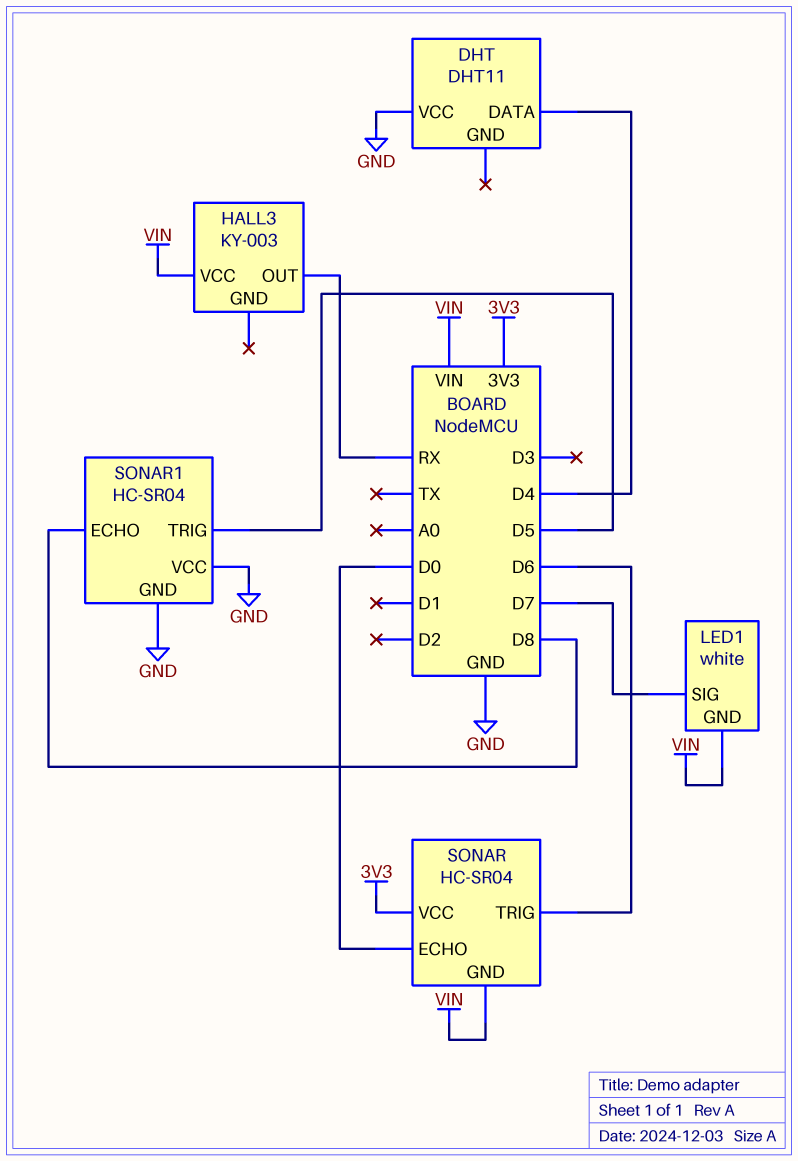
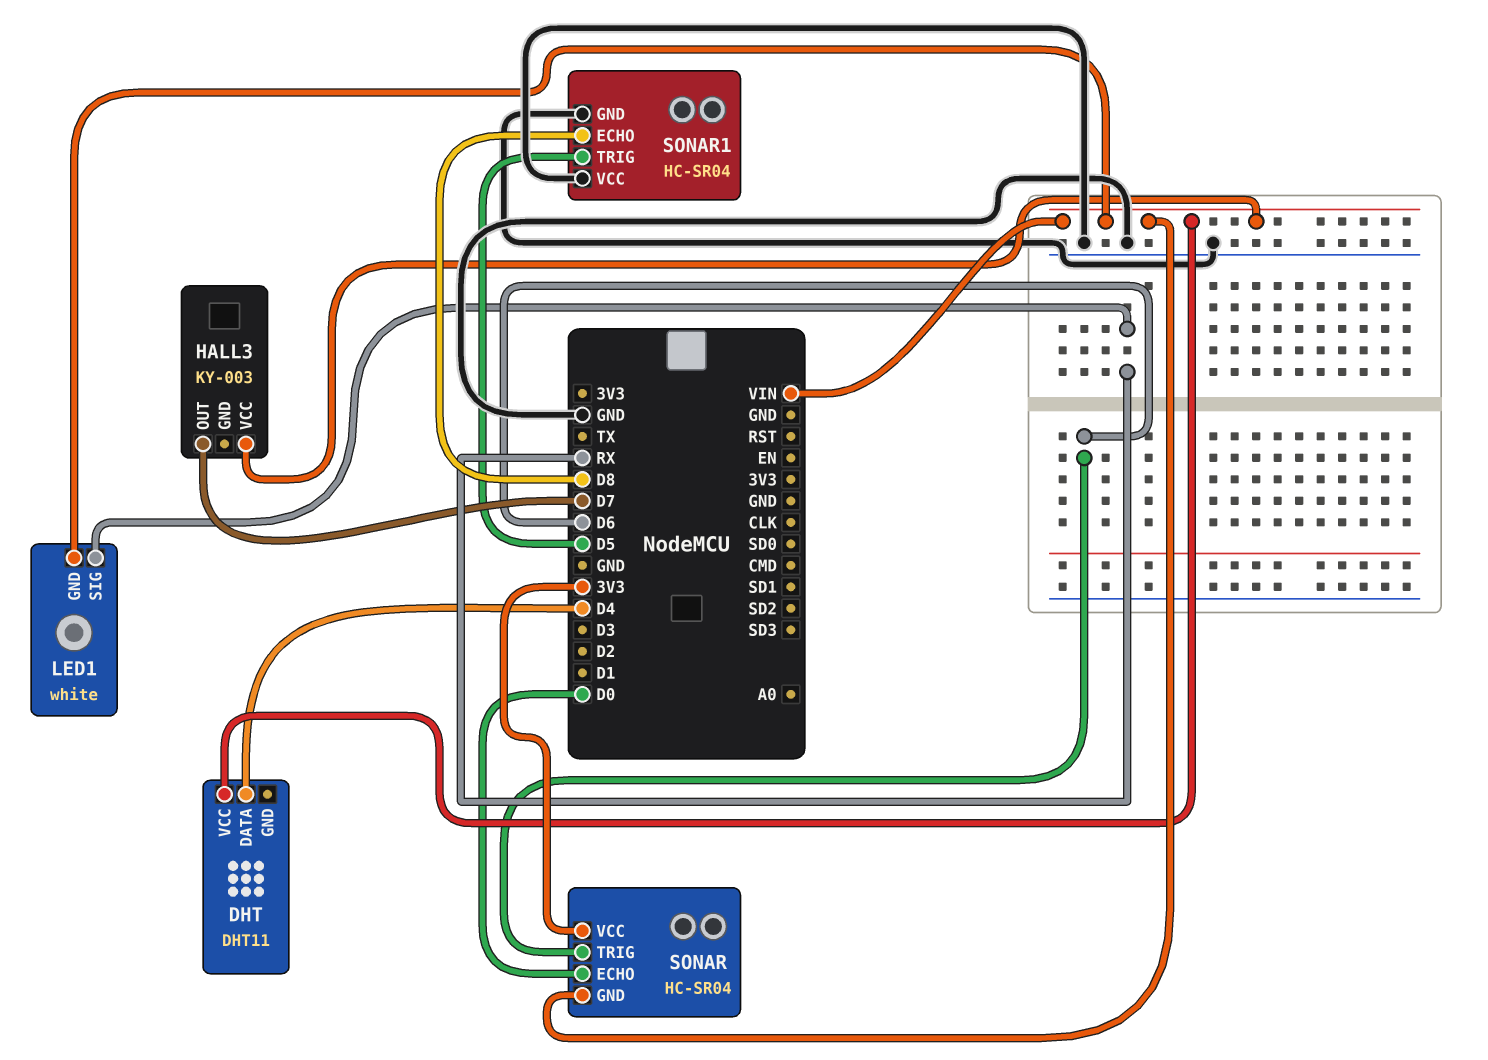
DHT pin VCC: GND -> VIN
HALL3 pin OUT: RX -> D7
LED1 pin SIG: D7 -> RX

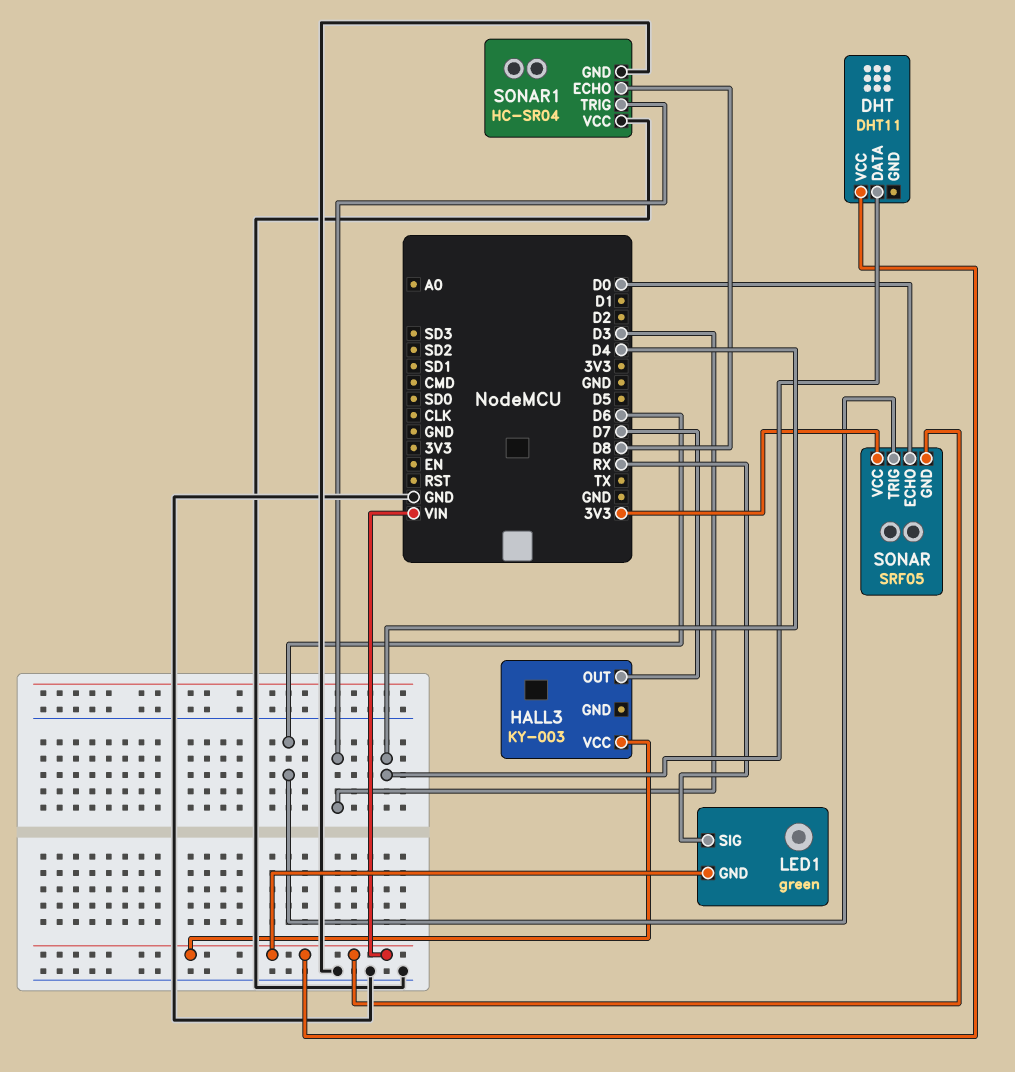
LED1: white -> green
SONAR: HC-SR04 -> SRF05
SONAR1 pin TRIG: D5 -> D3

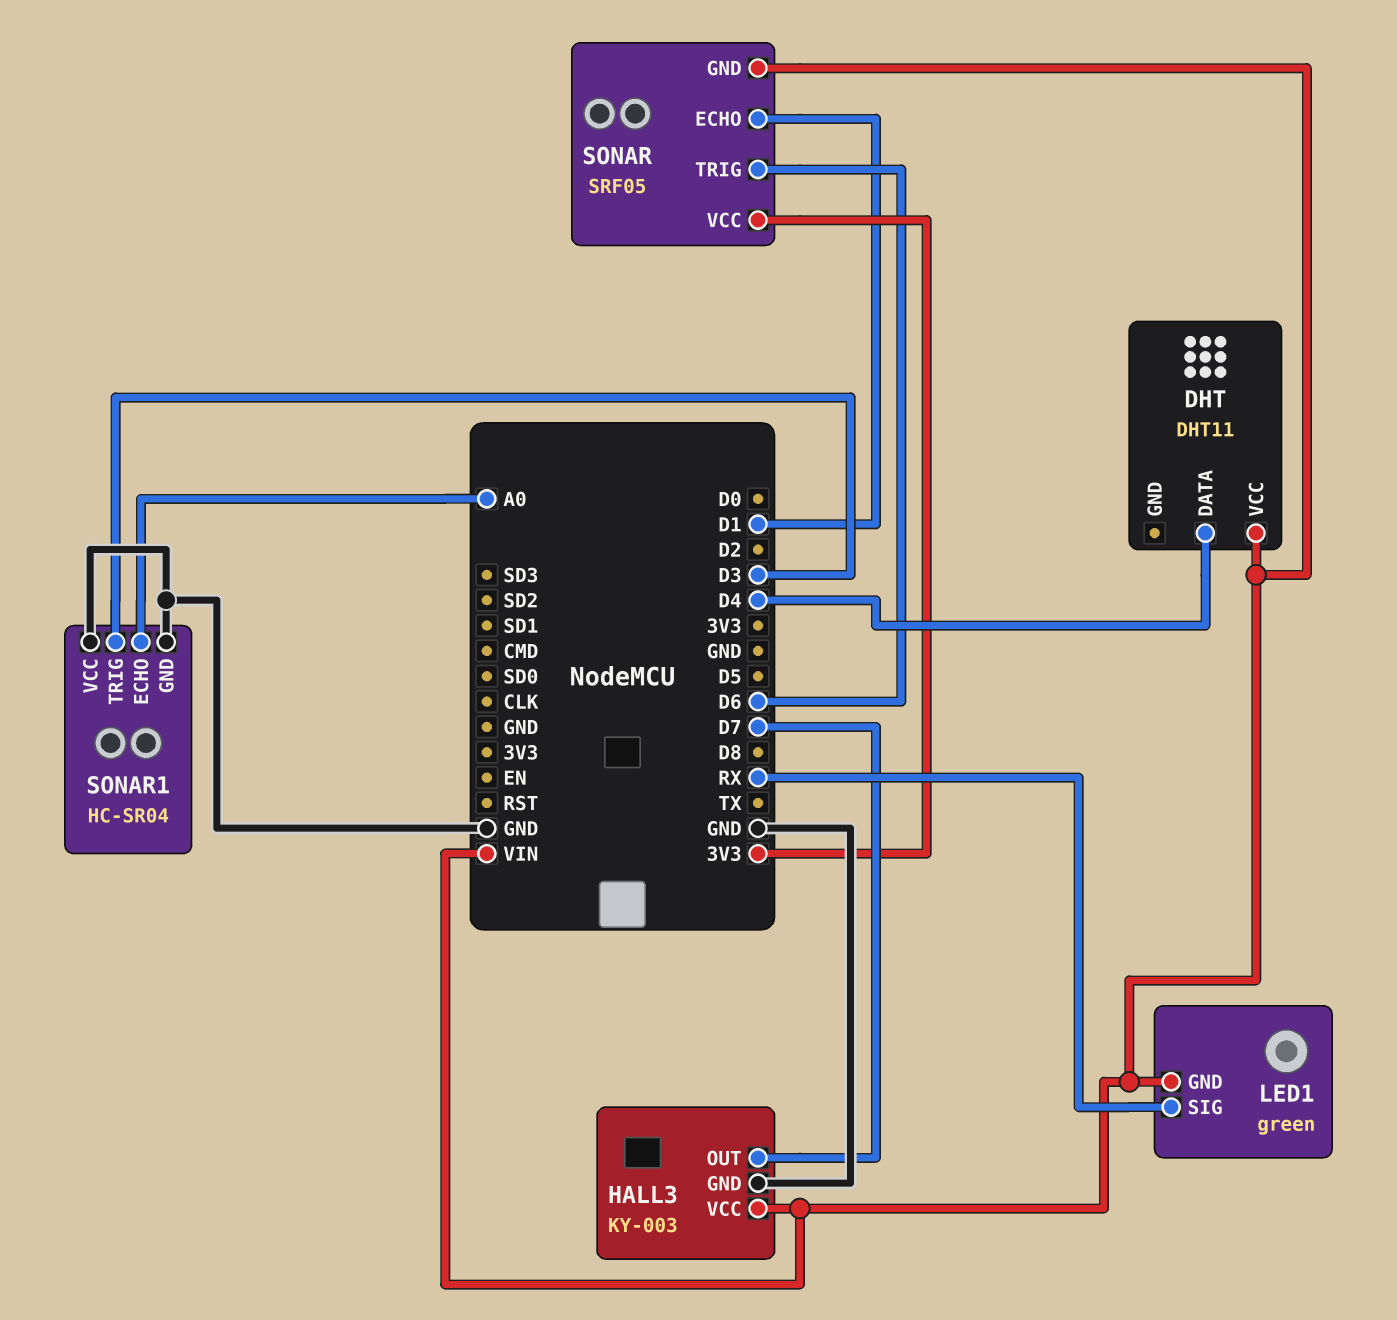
HALL3 pin GND: none -> GND
SONAR pin ECHO: D0 -> D1
SONAR1 pin ECHO: D8 -> A0

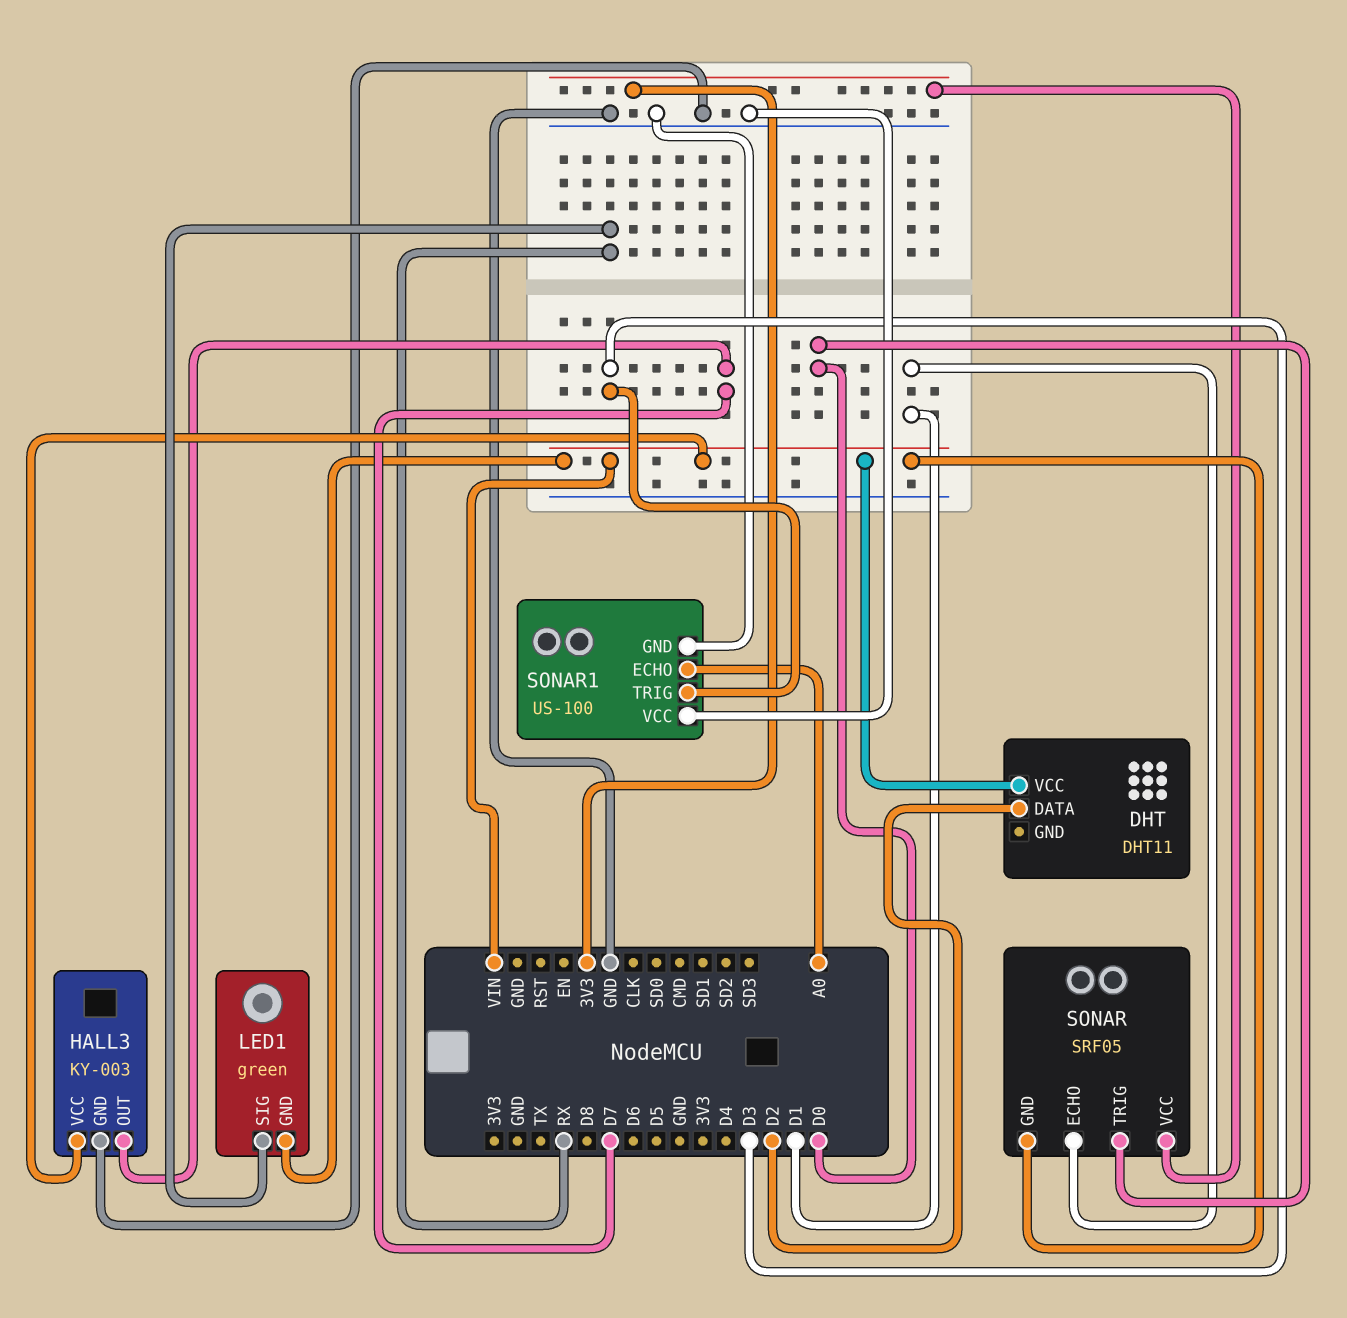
DHT pin DATA: D4 -> D2
SONAR pin TRIG: D6 -> D0
SONAR1: HC-SR04 -> US-100

